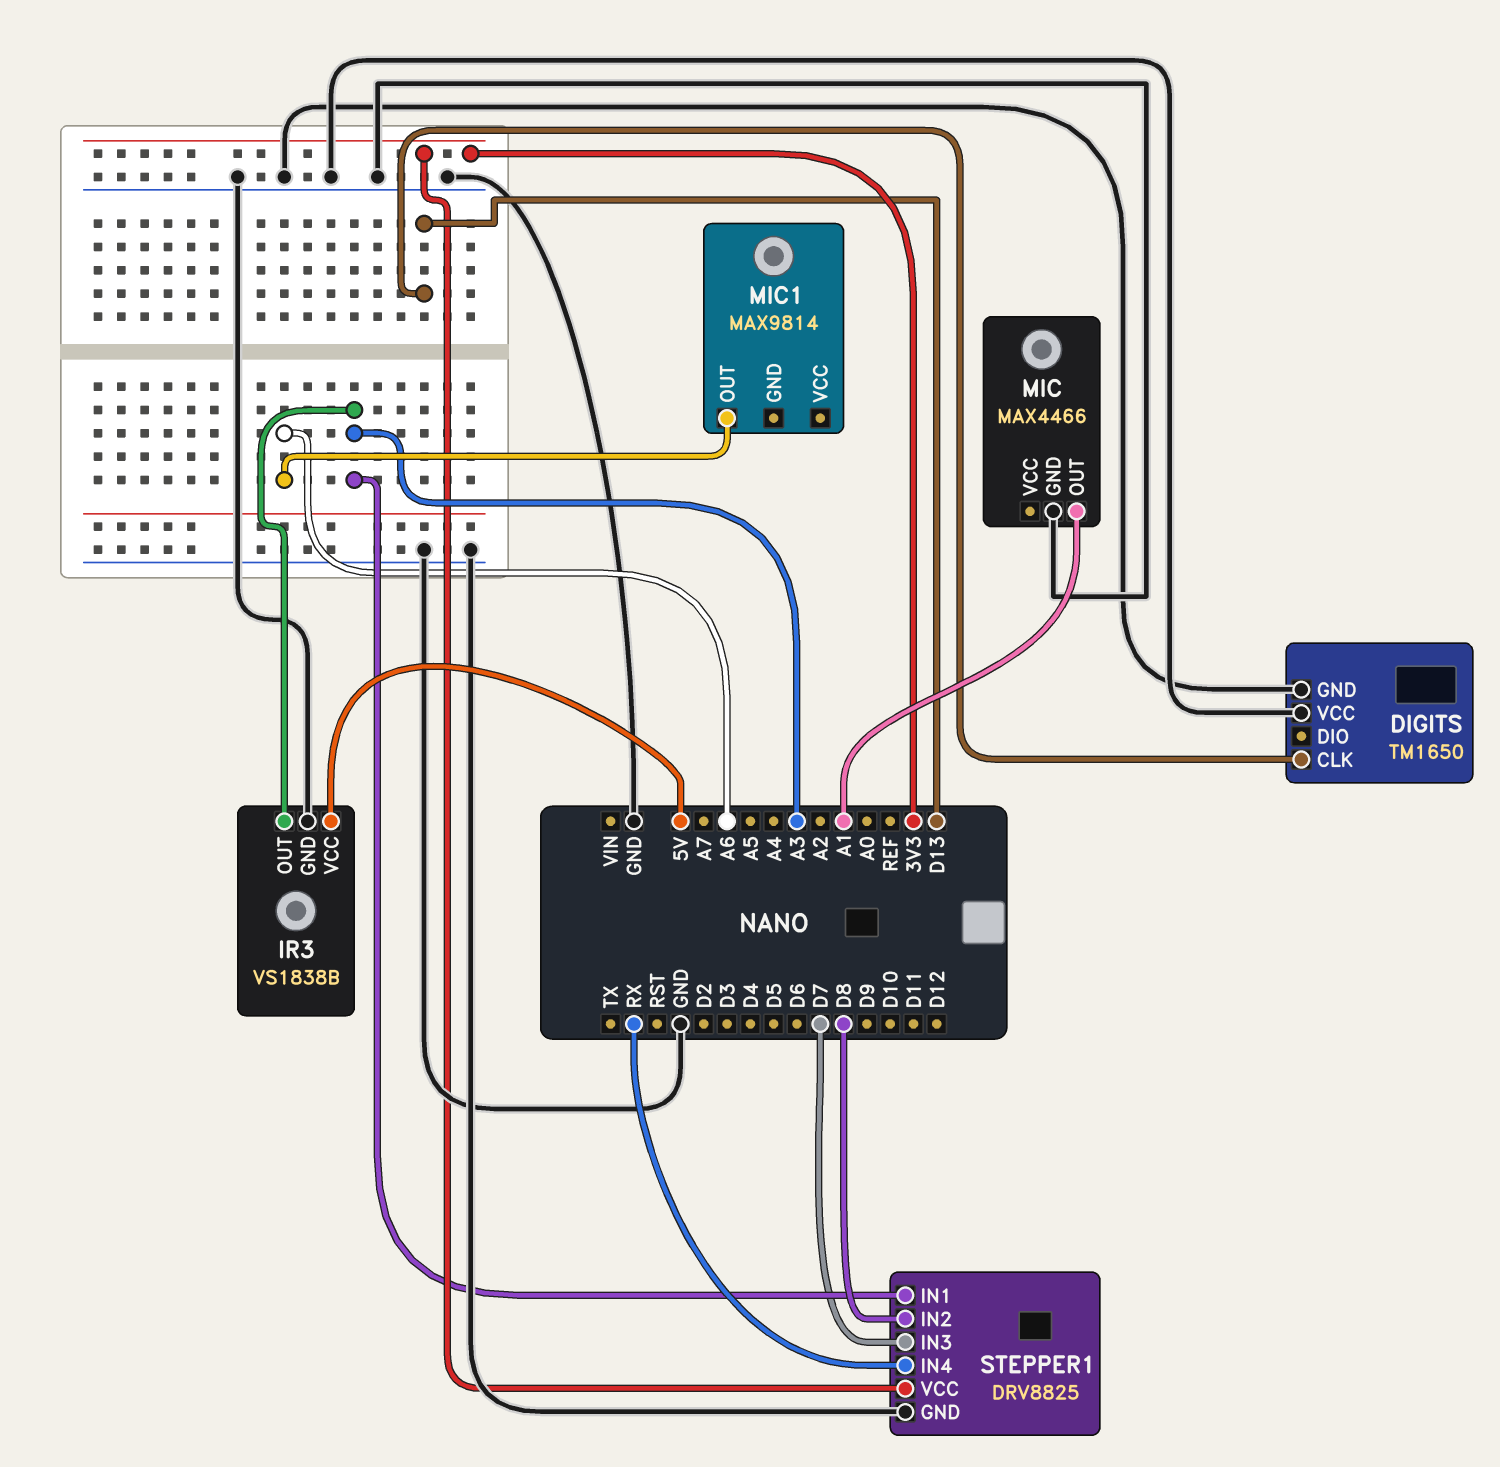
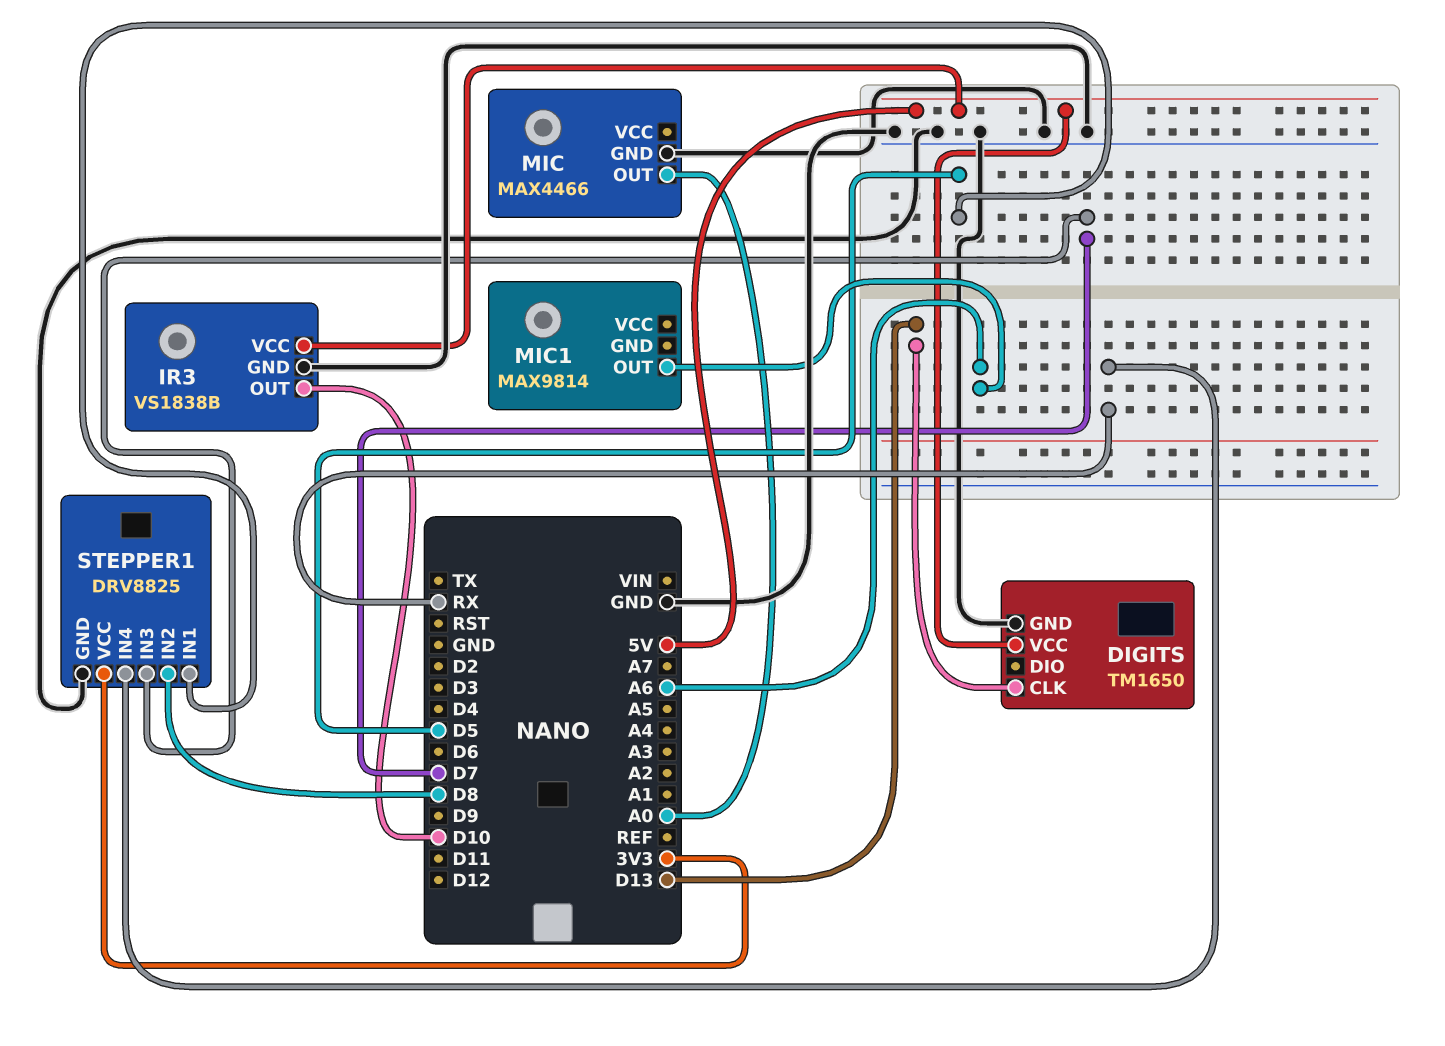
DIGITS pin VCC: GND -> 5V
IR3 pin OUT: A3 -> D10
MIC pin OUT: A1 -> A0
STEPPER1 pin IN1: A3 -> D5

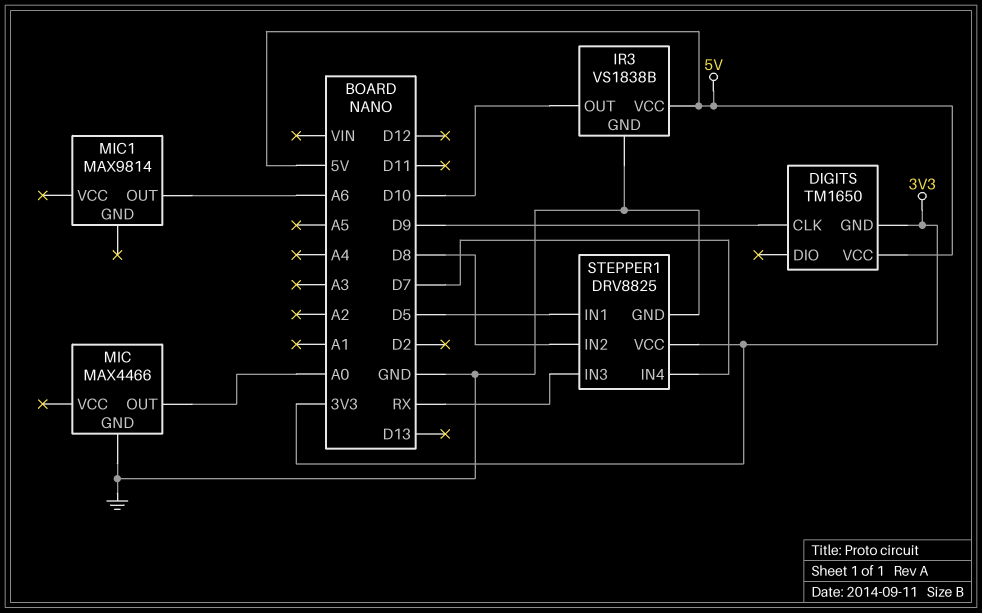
DIGITS pin CLK: D13 -> D9
DIGITS pin GND: GND -> 3V3
STEPPER1 pin IN3: D7 -> RX
STEPPER1 pin IN4: RX -> D7

